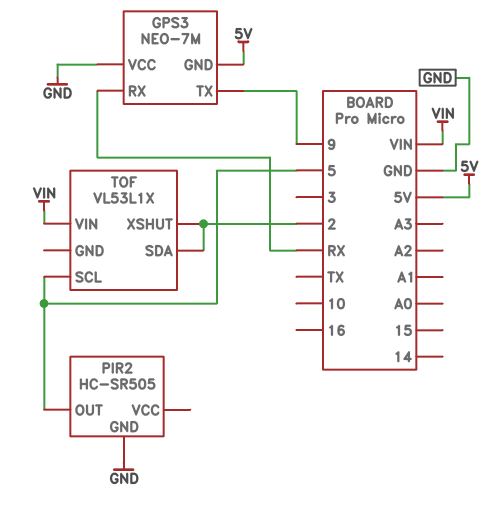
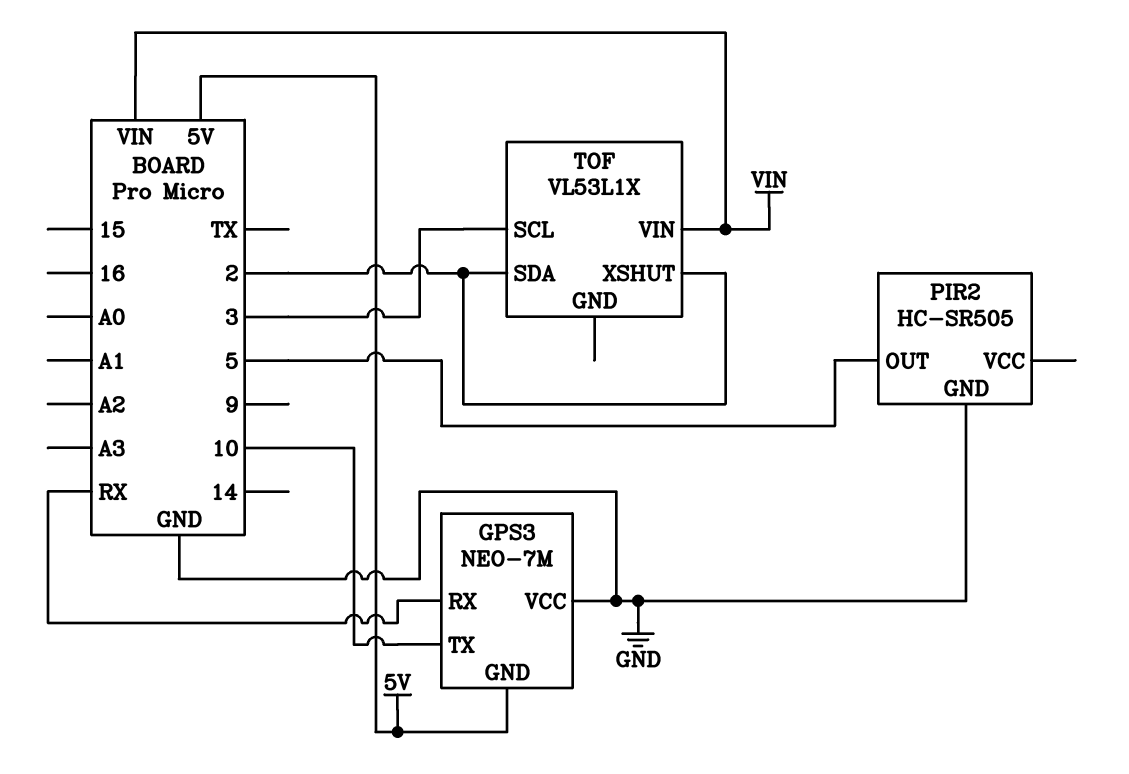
GPS3 pin TX: 9 -> 10
TOF pin SCL: 5 -> 3

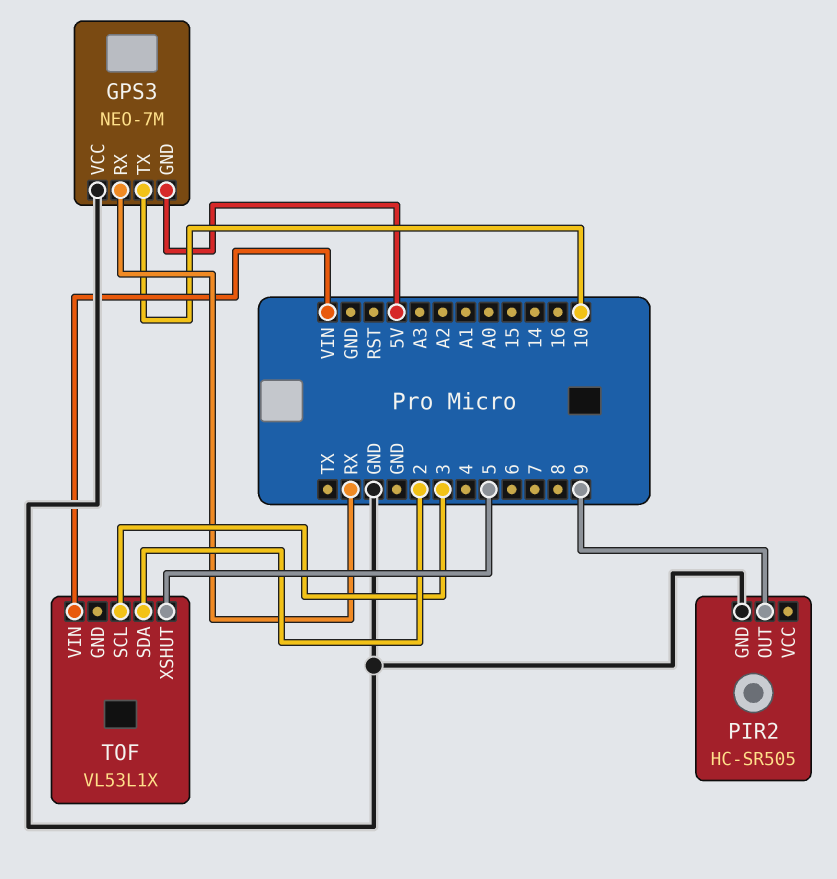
PIR2 pin OUT: 5 -> 9
TOF pin XSHUT: 2 -> 5

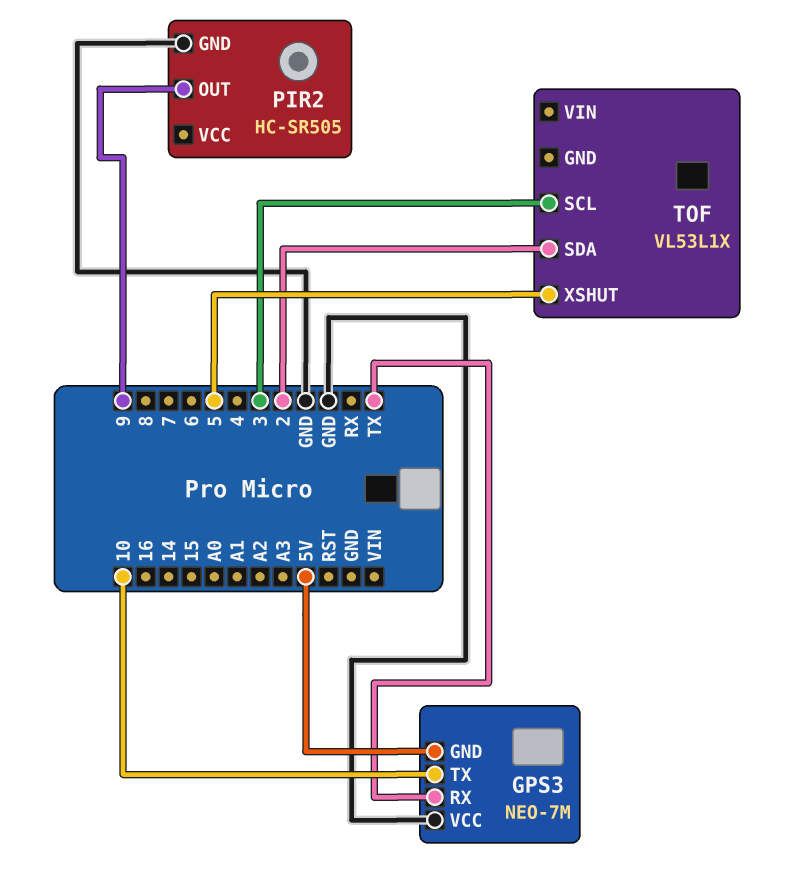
GPS3 pin RX: RX -> TX
TOF pin VIN: VIN -> none

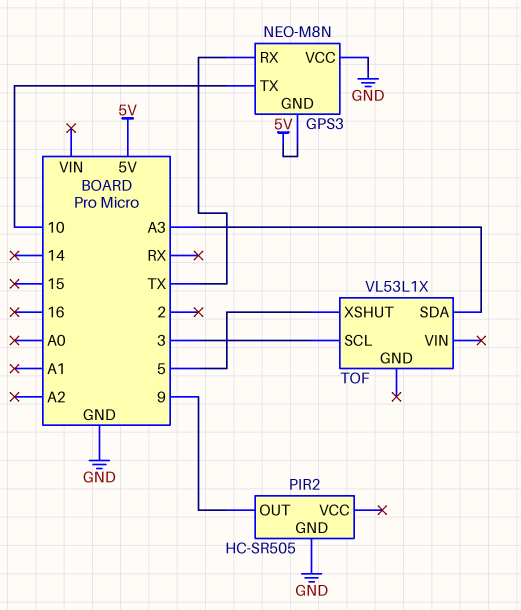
GPS3: NEO-7M -> NEO-M8N
TOF pin SDA: 2 -> A3

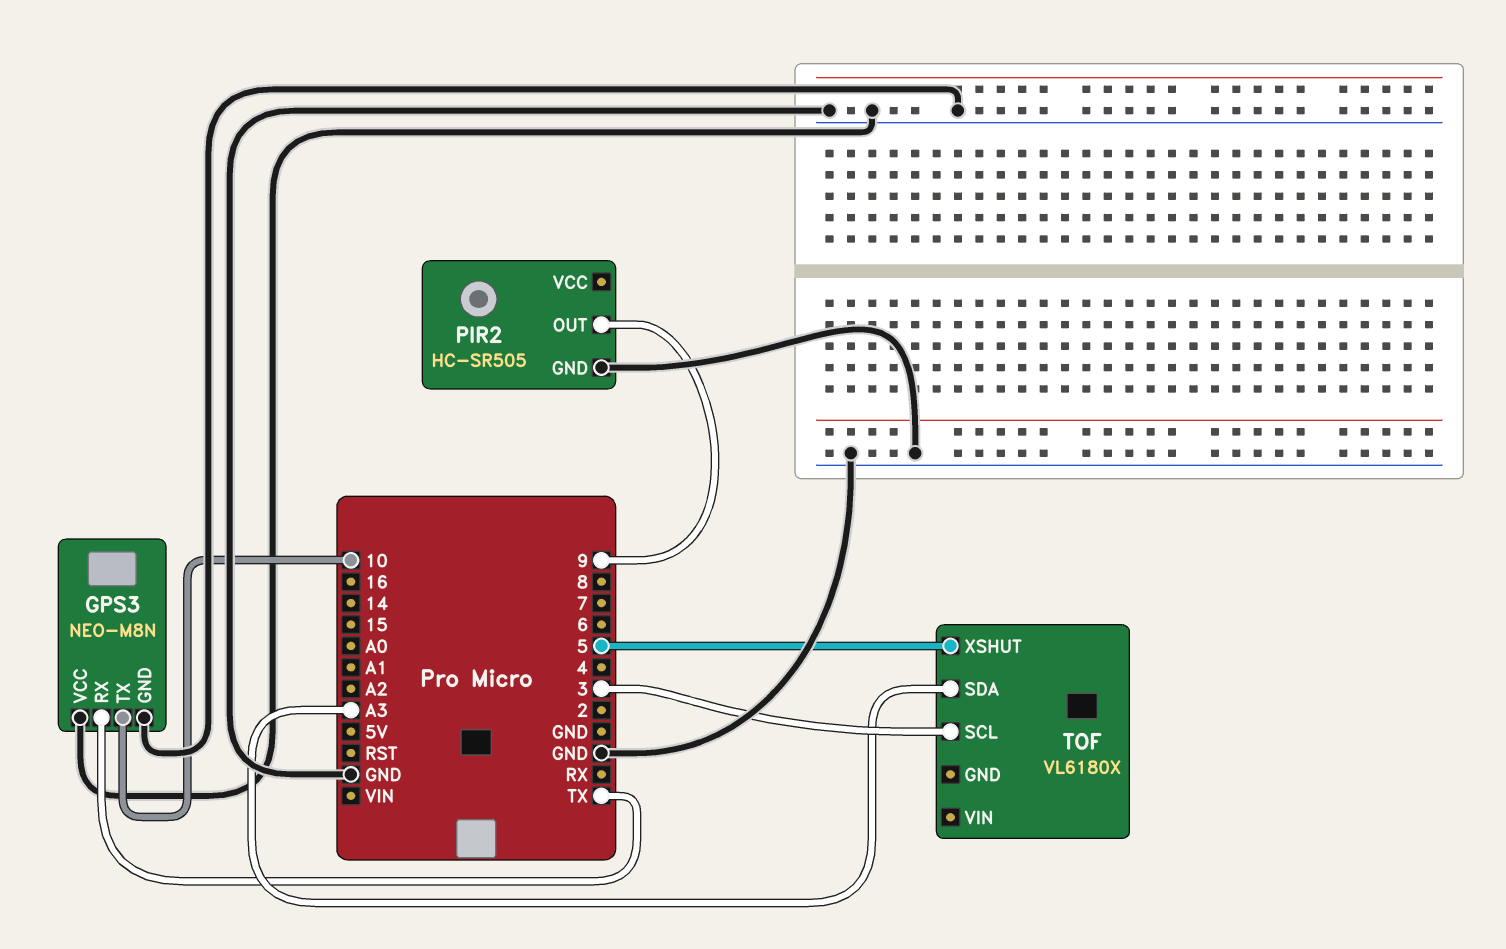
GPS3 pin GND: 5V -> GND
TOF: VL53L1X -> VL6180X

